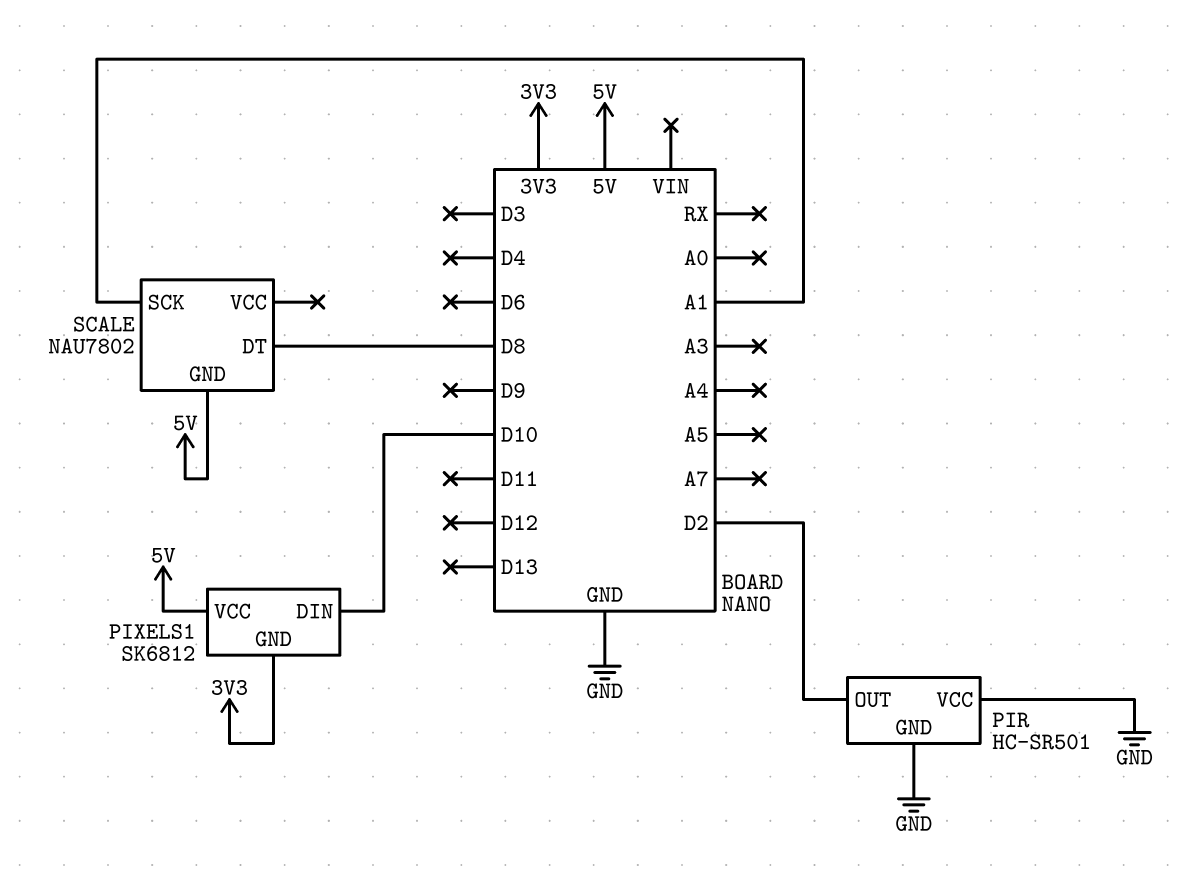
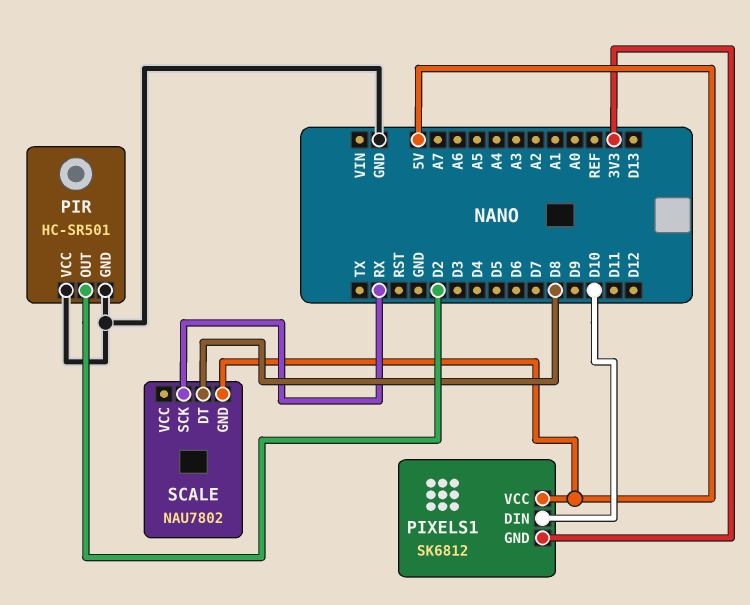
SCALE pin SCK: A1 -> RX

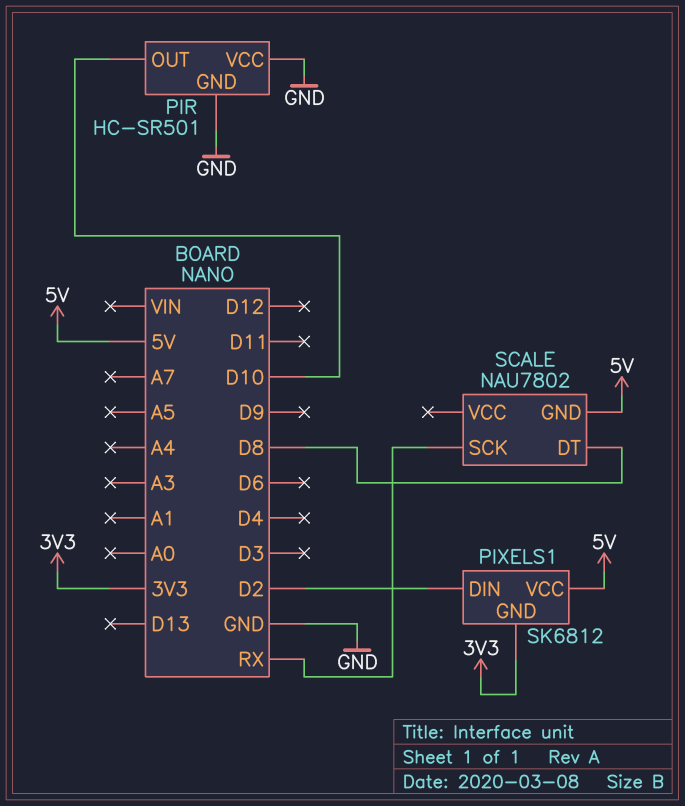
PIR pin OUT: D2 -> D10
PIXELS1 pin DIN: D10 -> D2

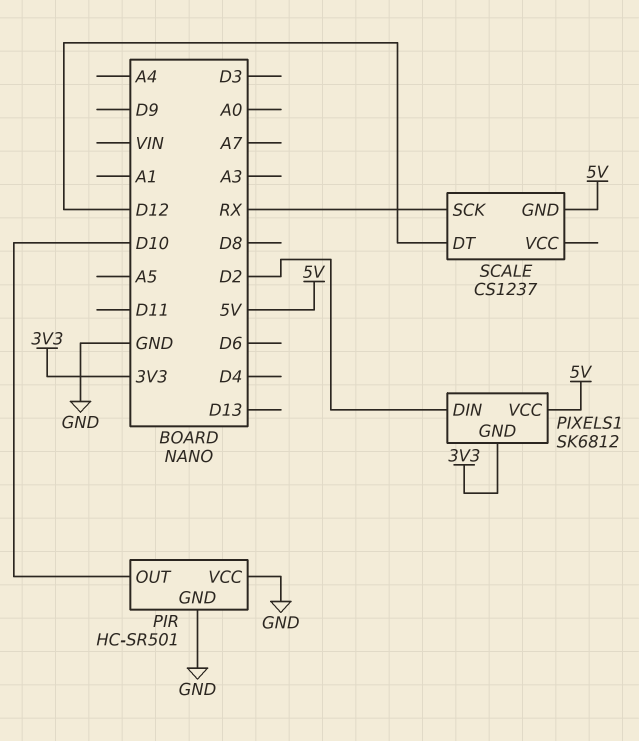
SCALE: NAU7802 -> CS1237
SCALE pin DT: D8 -> D12

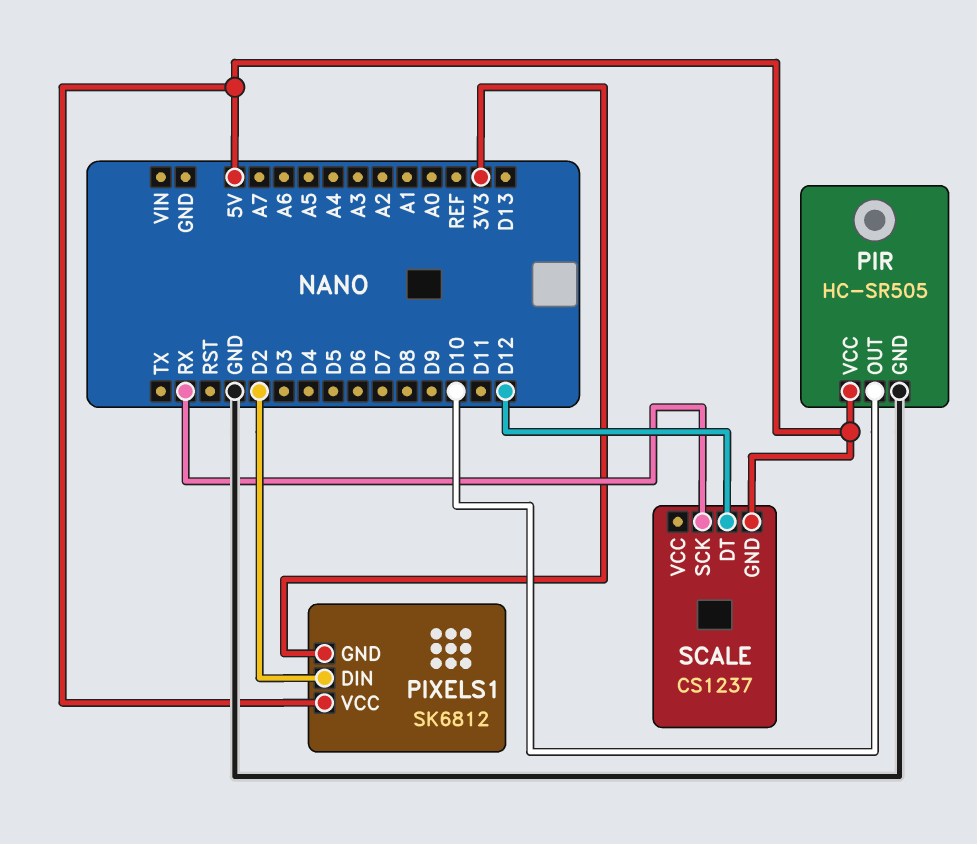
PIR: HC-SR501 -> HC-SR505
PIR pin VCC: GND -> 5V

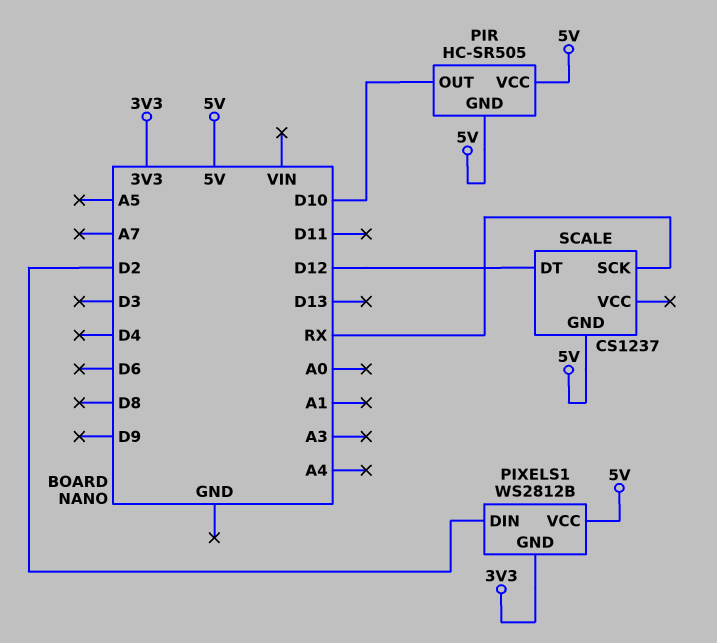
PIR pin GND: GND -> 5V
PIXELS1: SK6812 -> WS2812B

